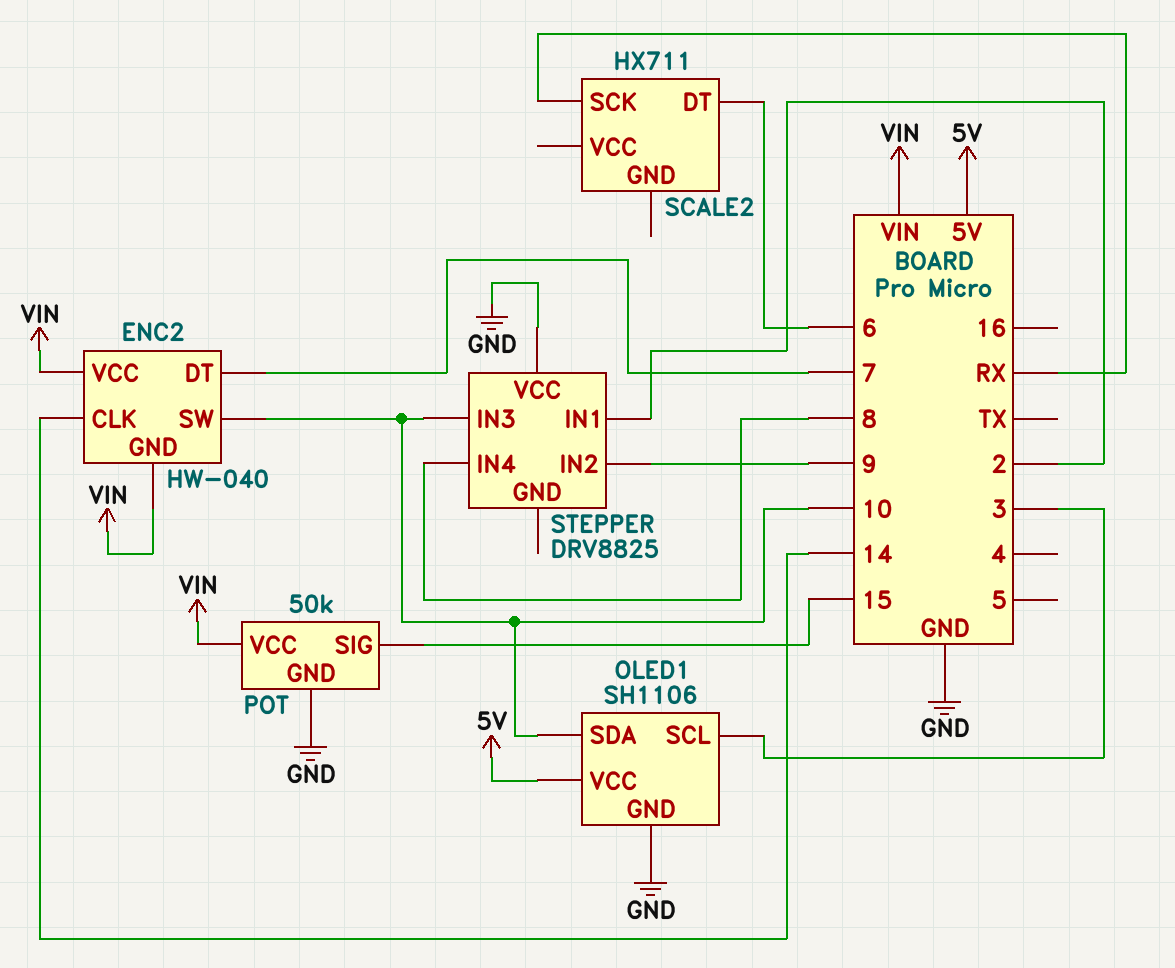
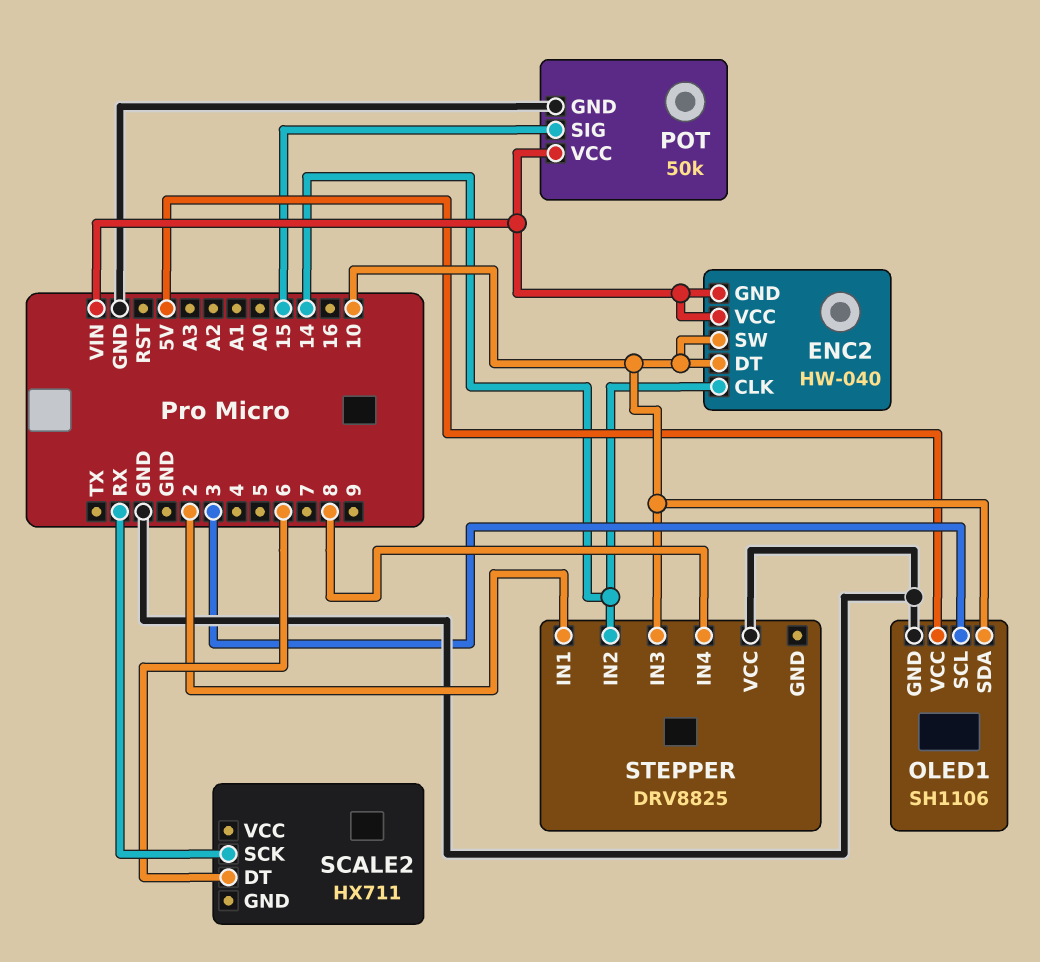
ENC2 pin DT: 7 -> 10
STEPPER pin IN2: 9 -> 14

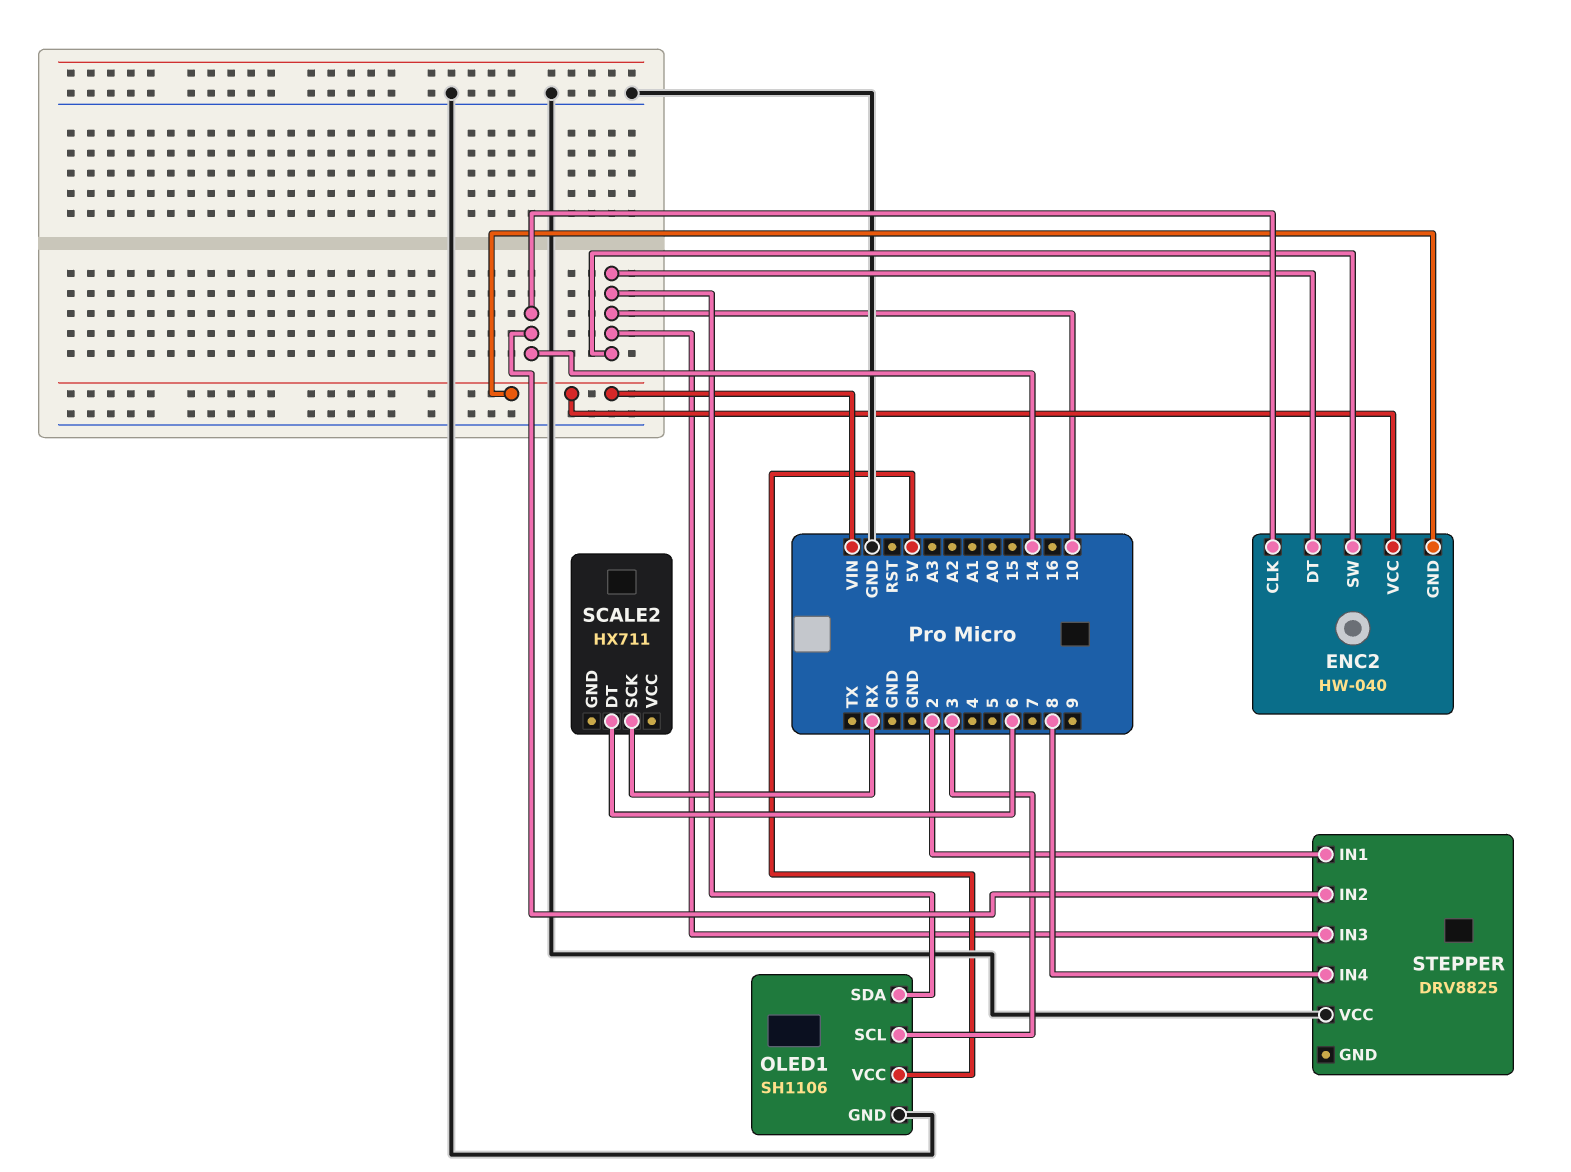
POT: 50k -> none
POT pin GND: GND -> none
POT pin SIG: 15 -> none
POT pin VCC: VIN -> none

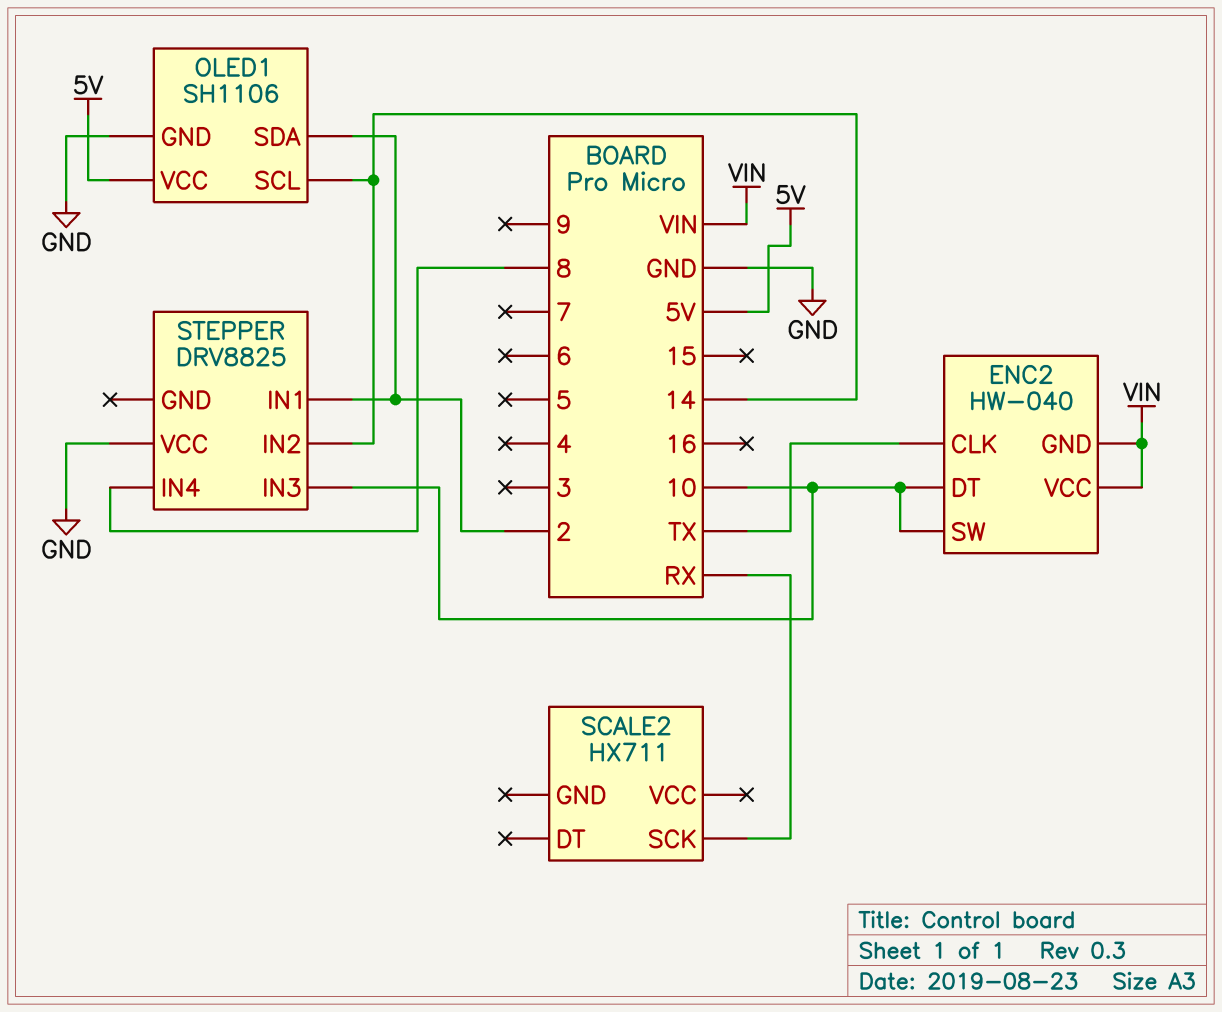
ENC2 pin CLK: 14 -> TX
OLED1 pin SCL: 3 -> 14
OLED1 pin SDA: 10 -> 2
SCALE2 pin DT: 6 -> none

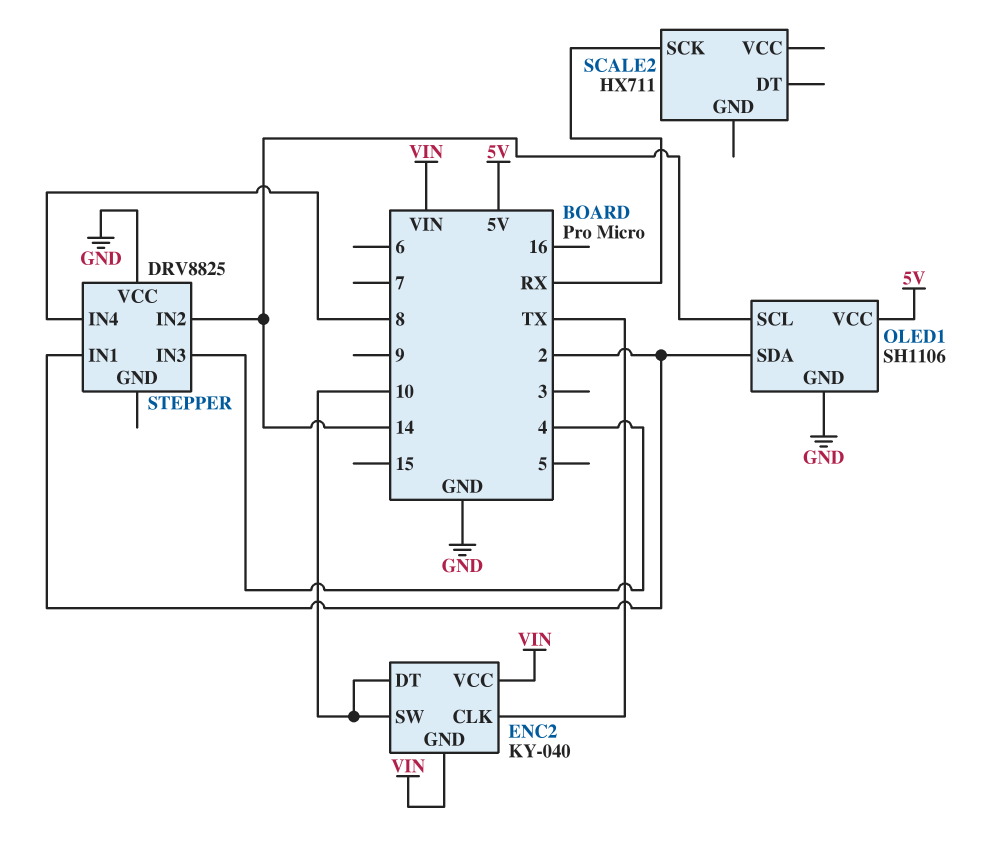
ENC2: HW-040 -> KY-040
STEPPER pin IN3: 10 -> 4

